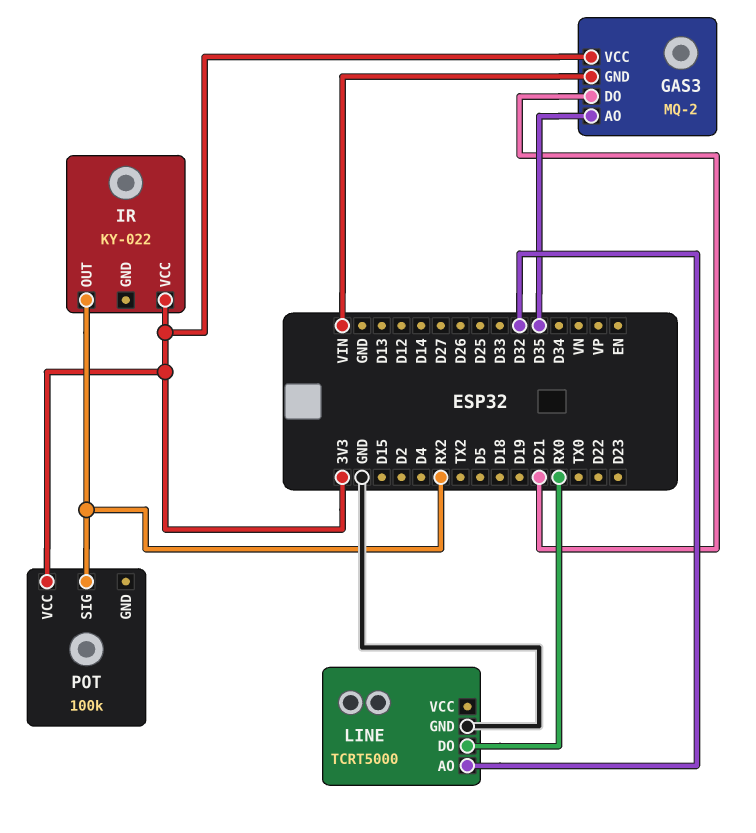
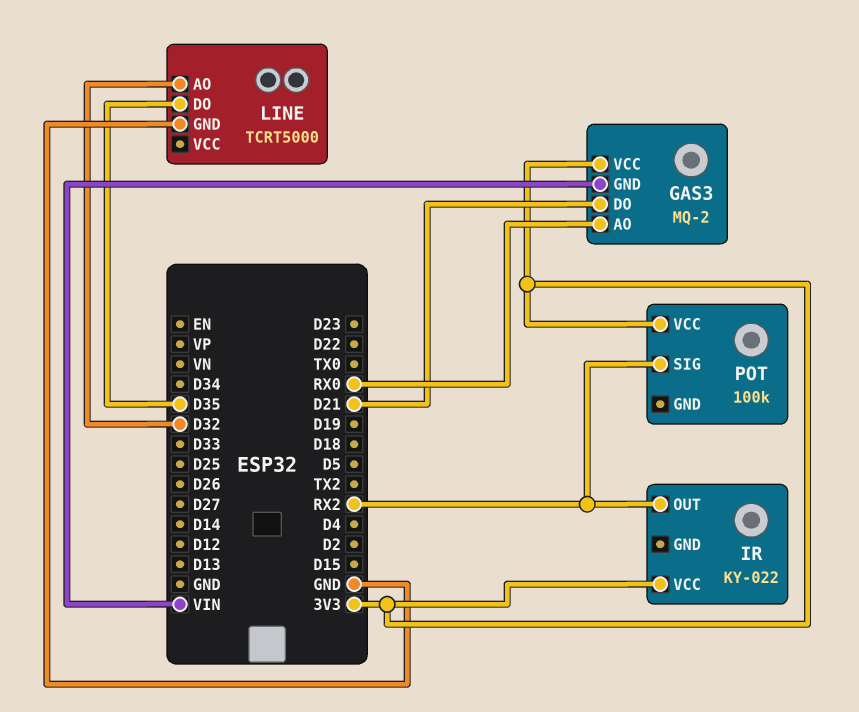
GAS3 pin AO: D35 -> RX0
LINE pin DO: RX0 -> D35

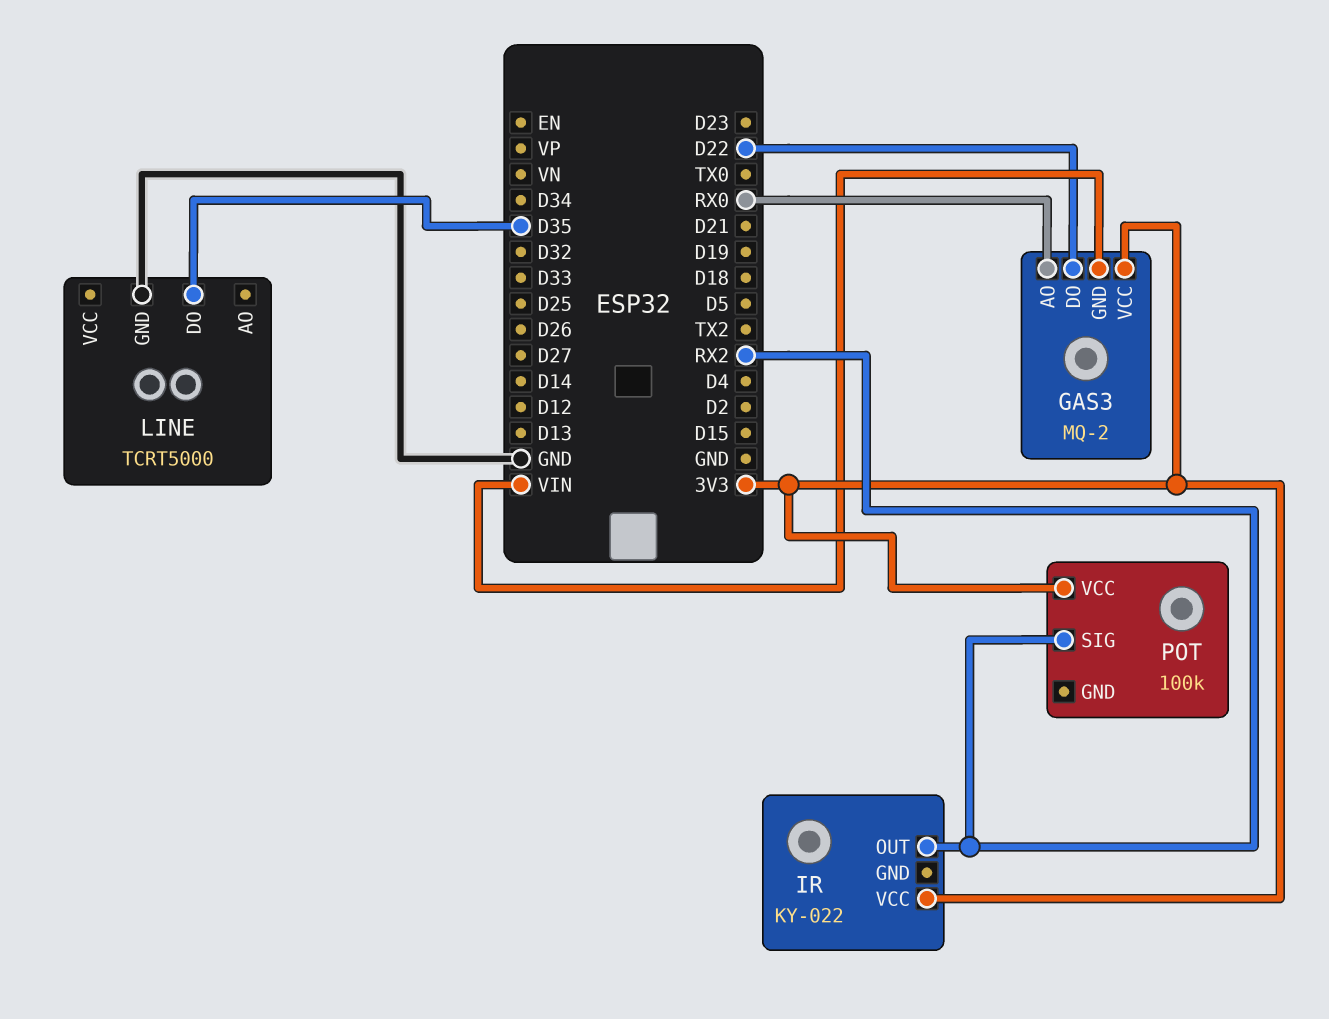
GAS3 pin DO: D21 -> D22
LINE pin AO: D32 -> none

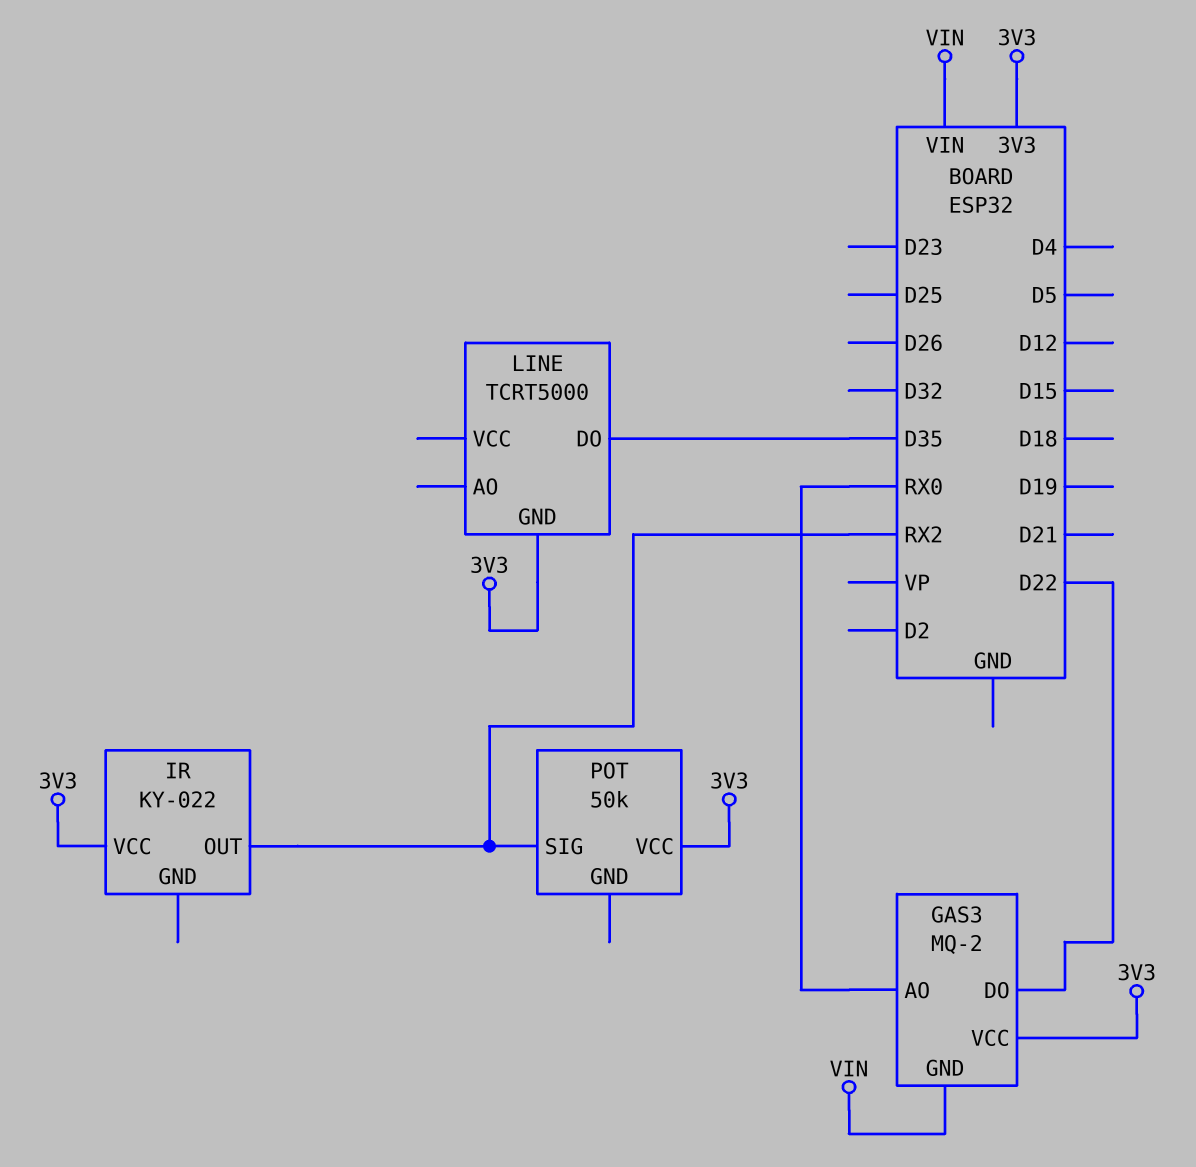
LINE pin GND: GND -> 3V3
POT: 100k -> 50k

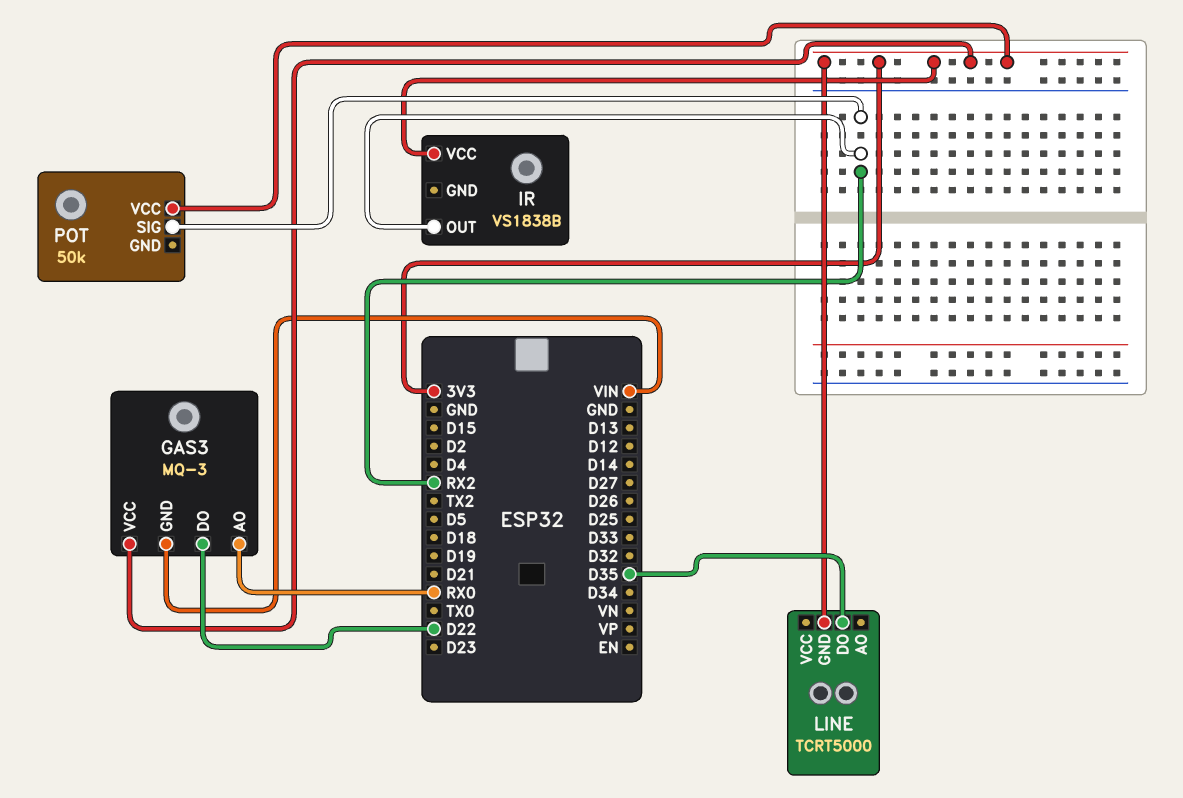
GAS3: MQ-2 -> MQ-3
IR: KY-022 -> VS1838B

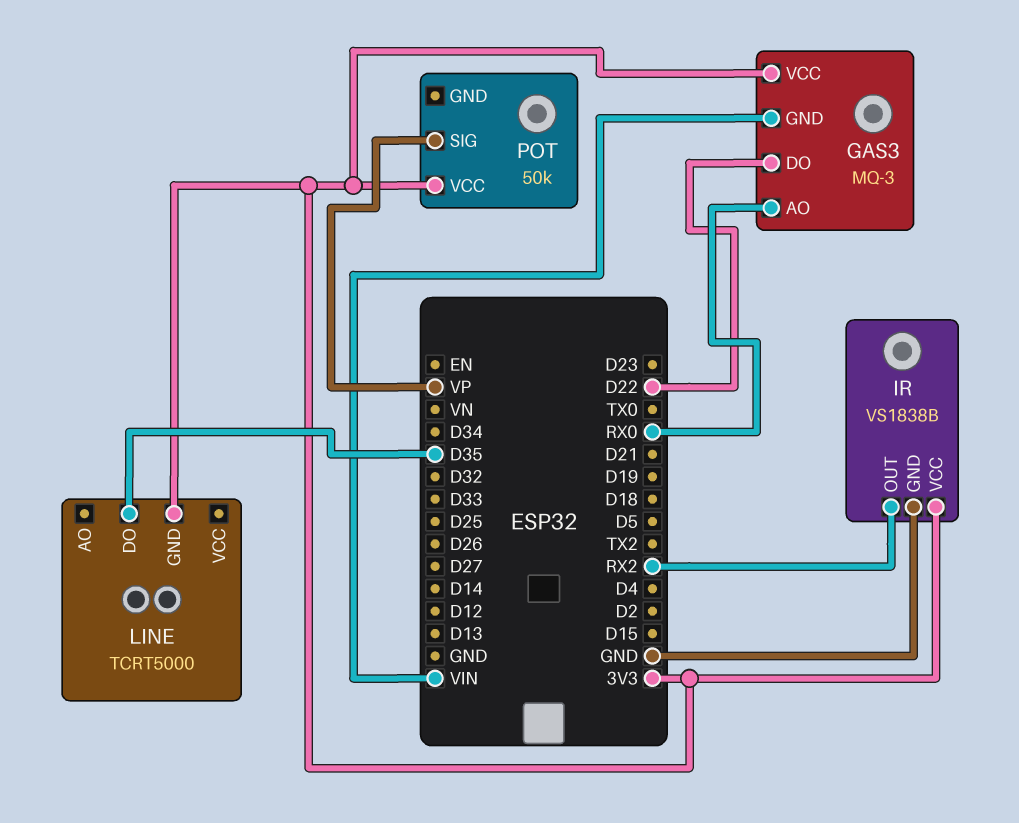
IR pin GND: none -> GND
POT pin SIG: RX2 -> VP

